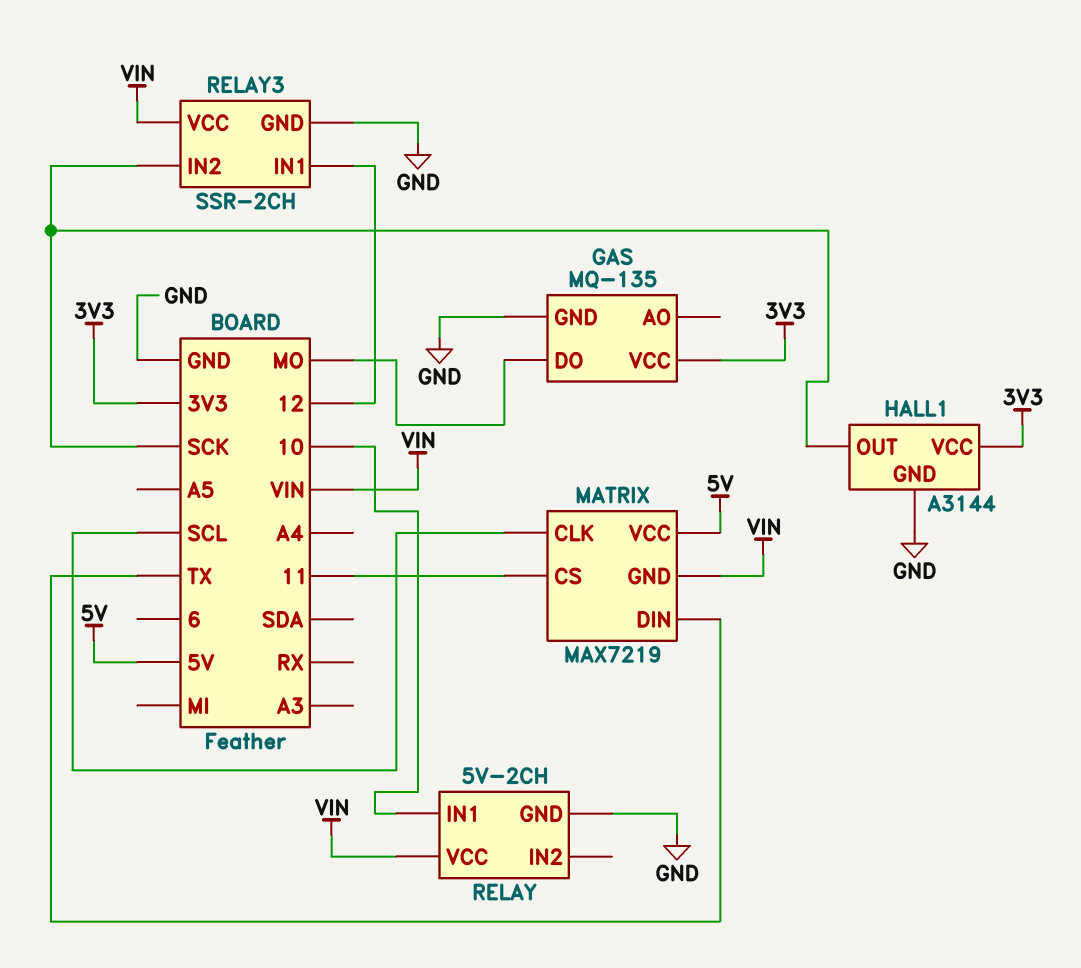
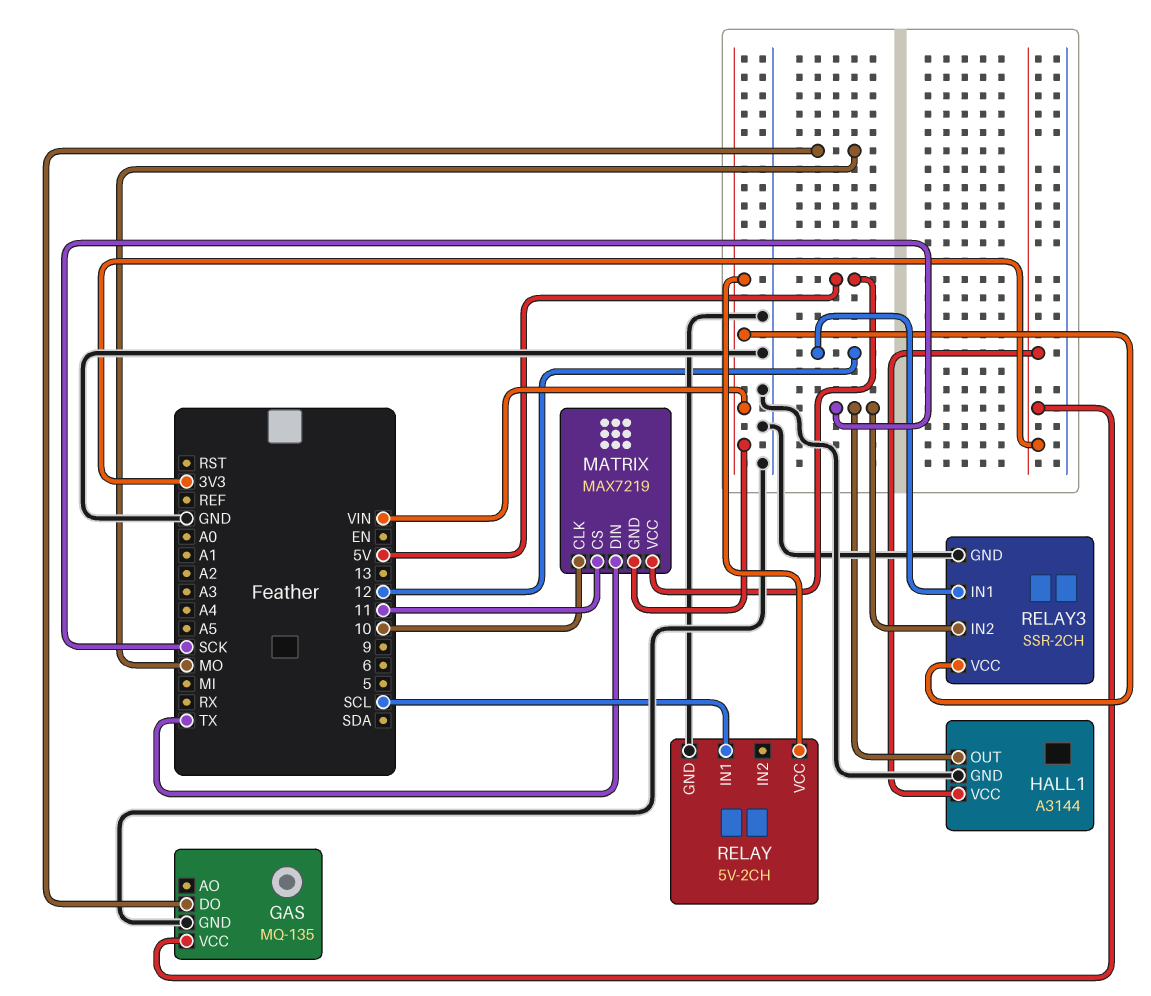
MATRIX pin CLK: SCL -> 10
RELAY pin IN1: 10 -> SCL

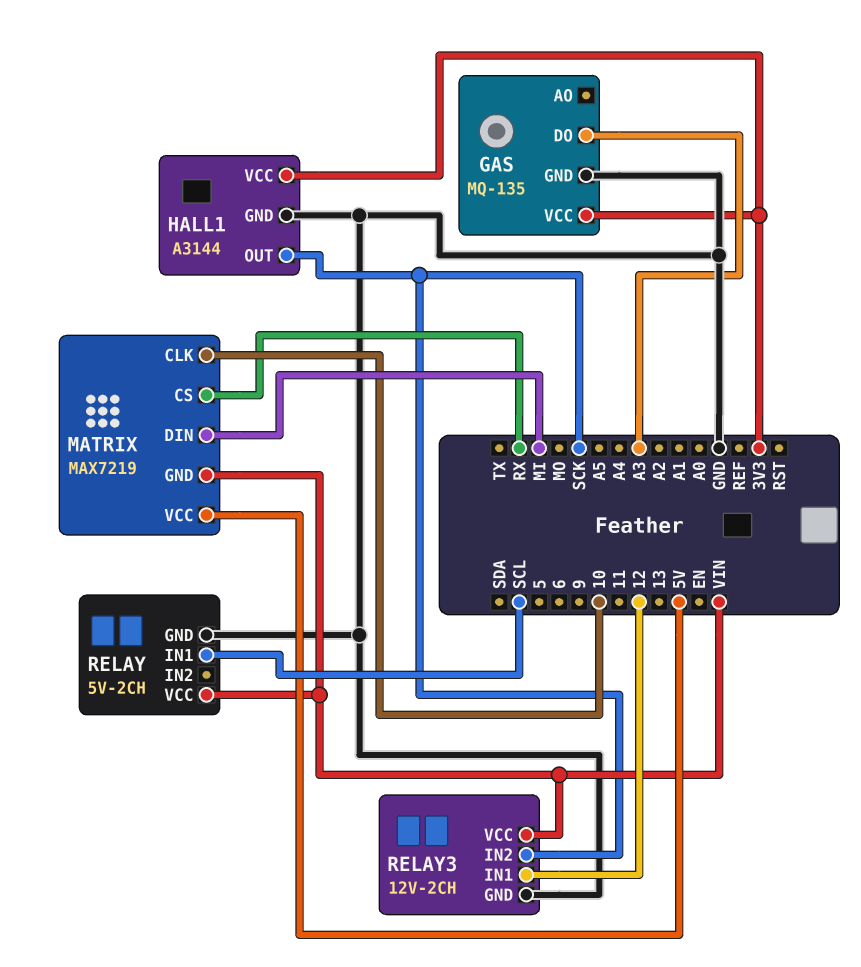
GAS pin DO: MO -> A3
MATRIX pin CS: 11 -> RX
MATRIX pin DIN: TX -> MI
RELAY3: SSR-2CH -> 12V-2CH

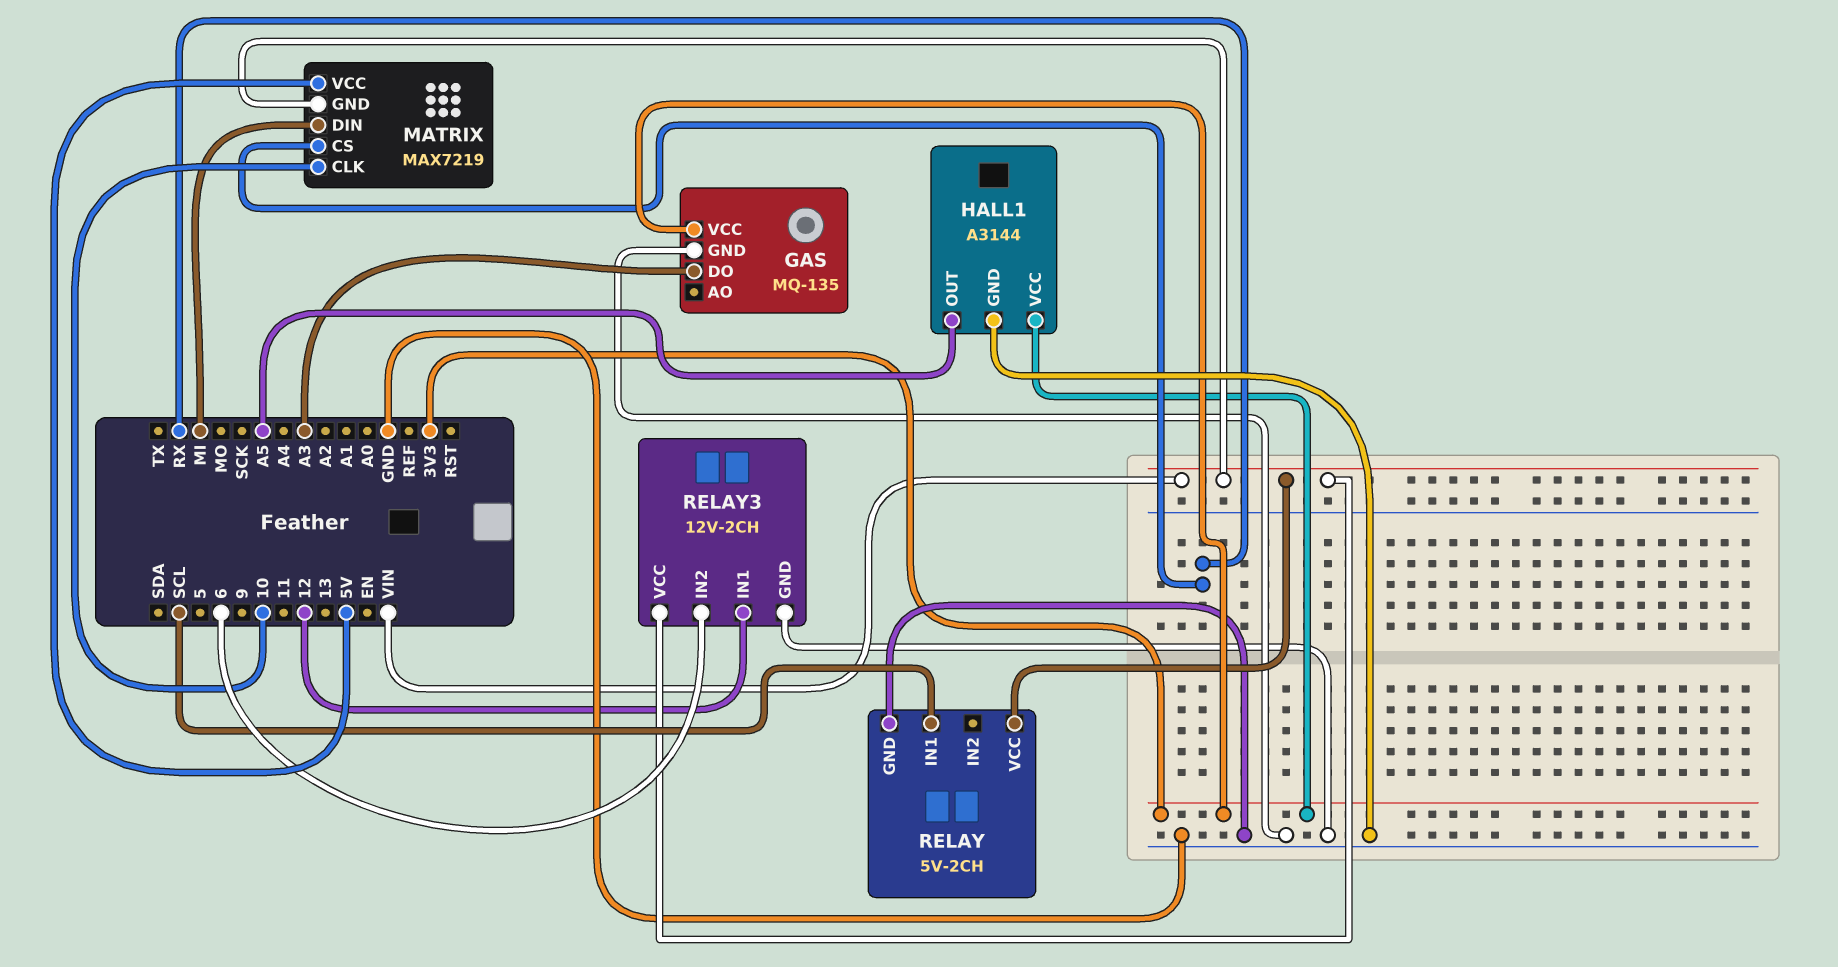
HALL1 pin OUT: SCK -> A5
RELAY3 pin IN2: SCK -> 6

